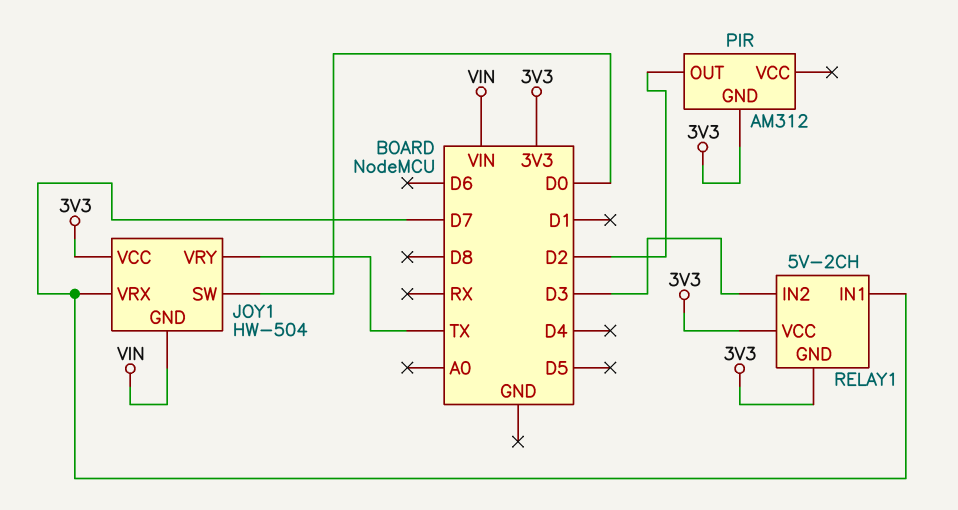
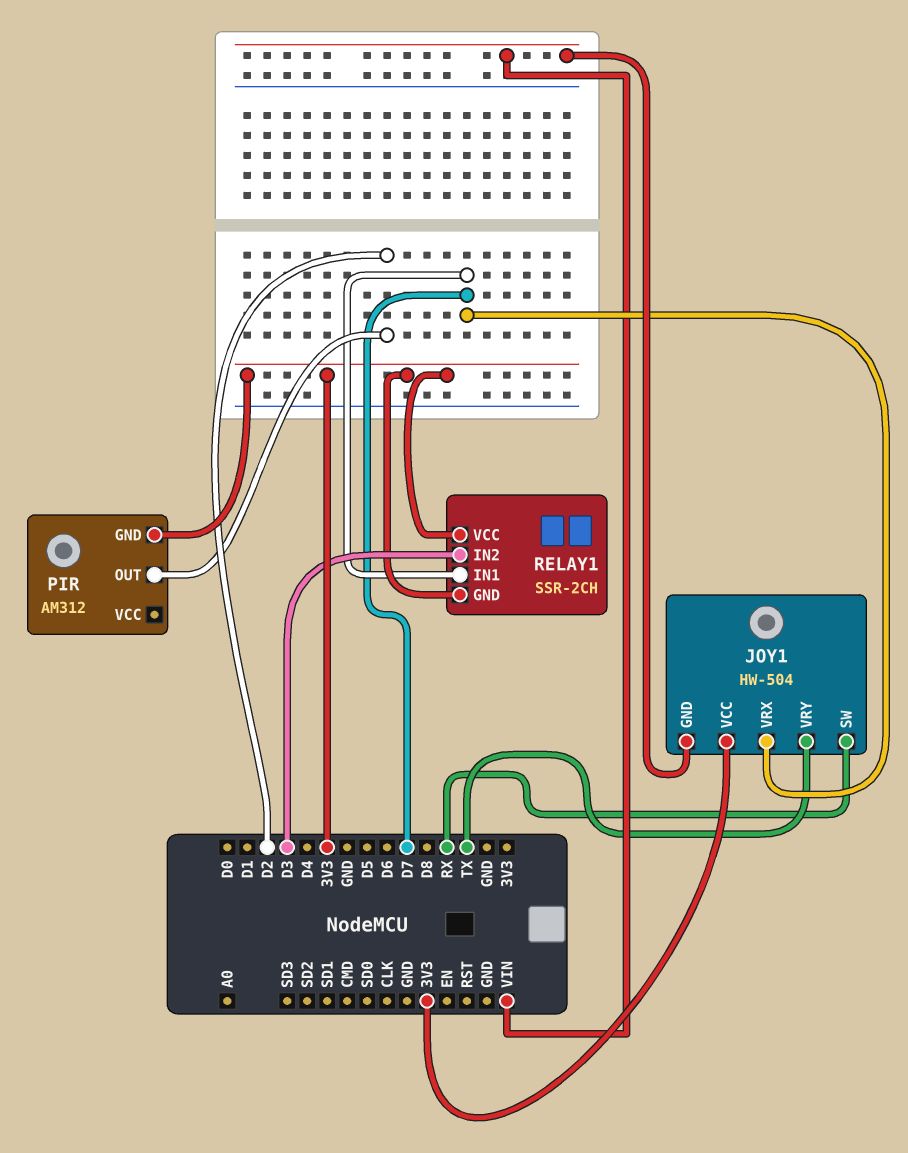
JOY1 pin SW: D0 -> RX
RELAY1: 5V-2CH -> SSR-2CH

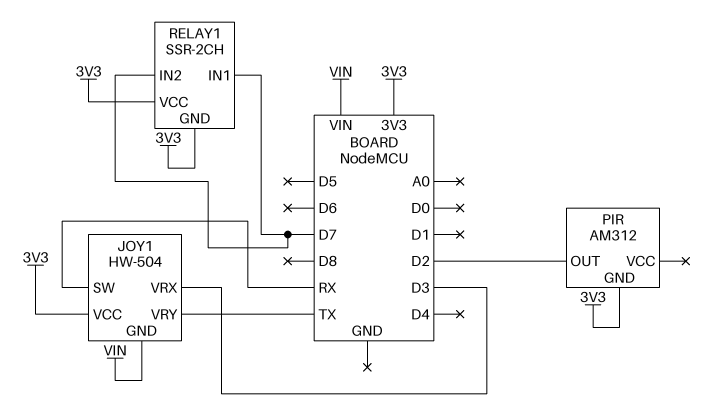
JOY1 pin VRX: D7 -> D3
RELAY1 pin IN2: D3 -> D7

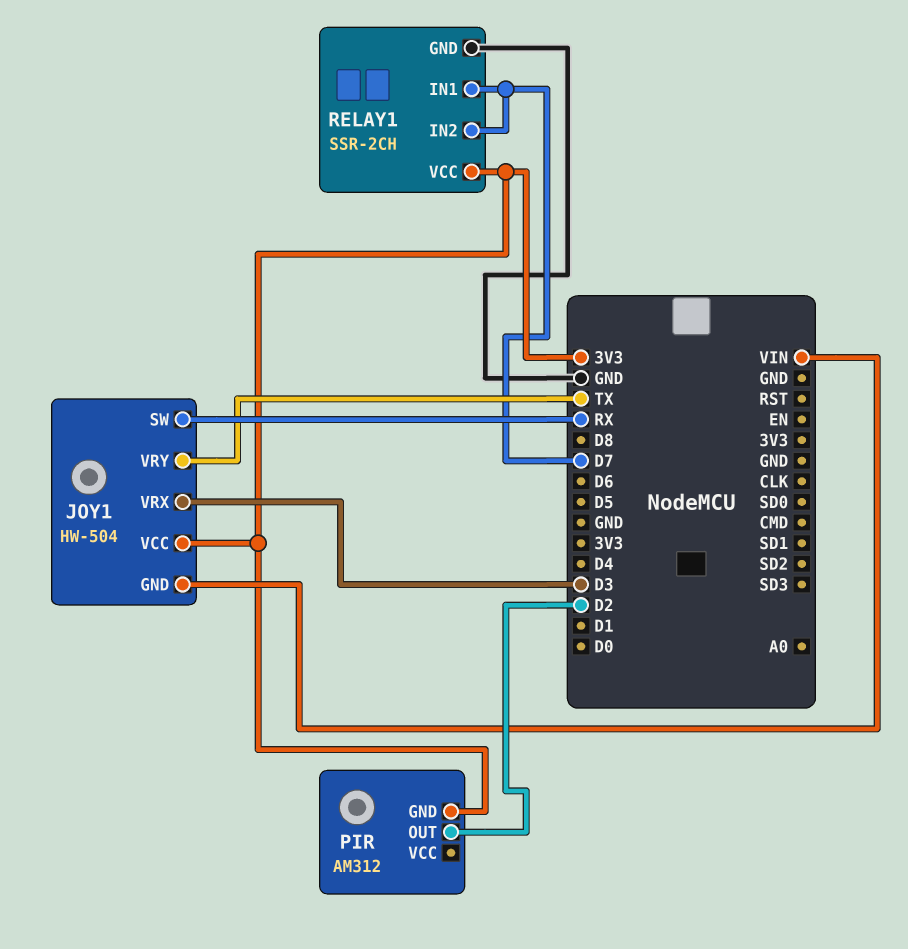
RELAY1 pin GND: 3V3 -> GND

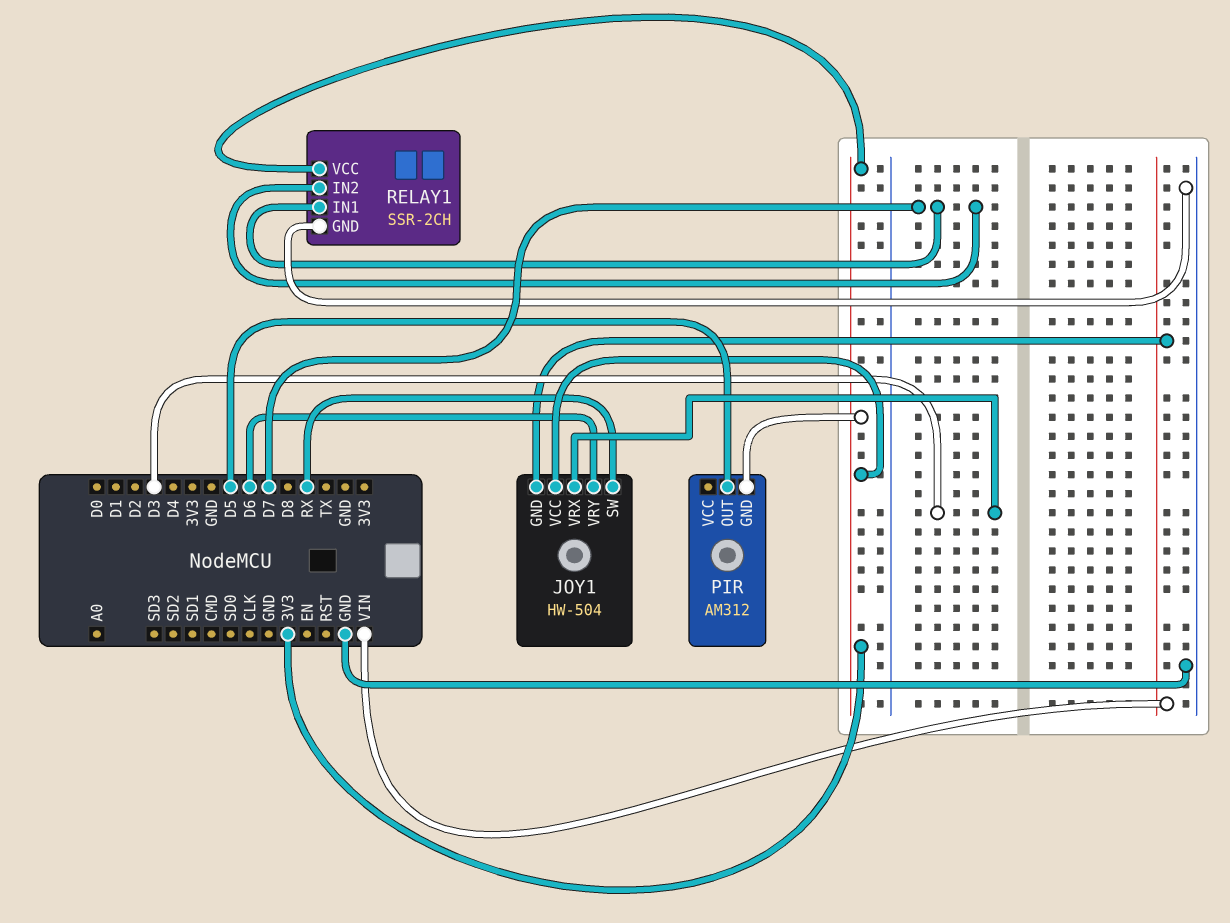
JOY1 pin VRY: TX -> D6
PIR pin OUT: D2 -> D5

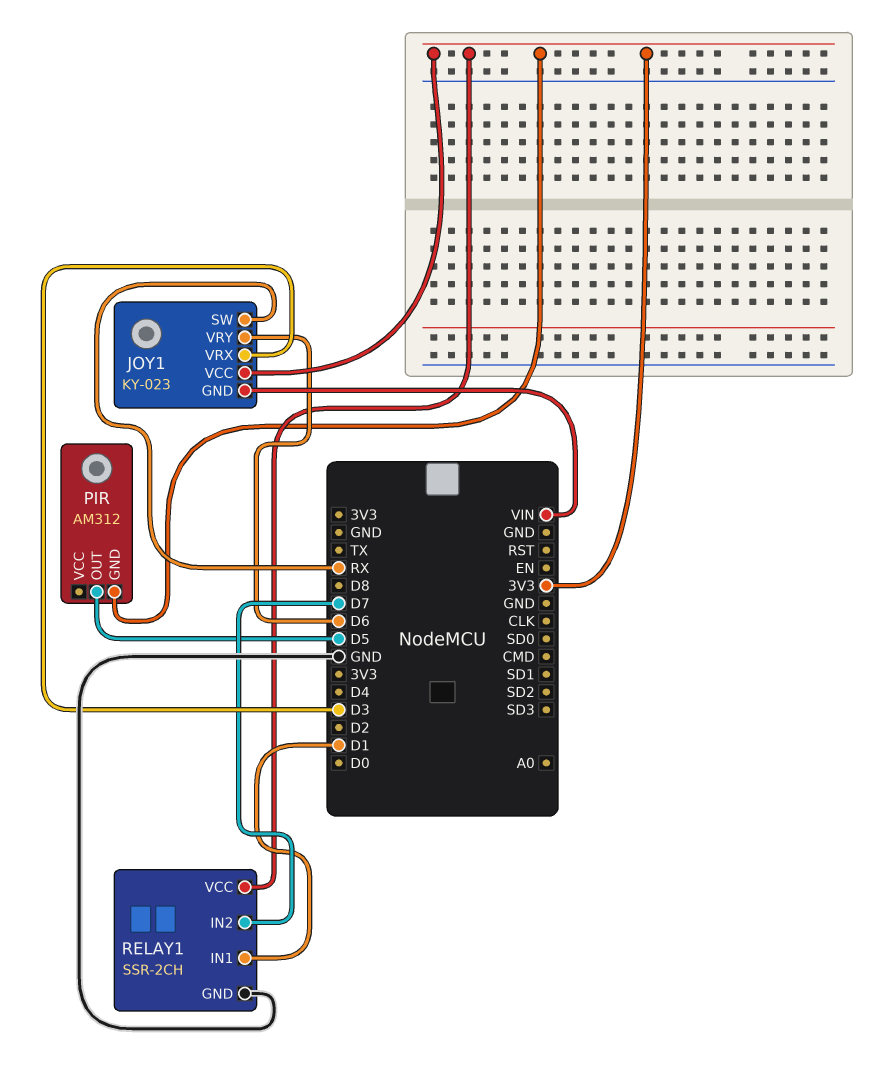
JOY1: HW-504 -> KY-023
RELAY1 pin IN1: D7 -> D1

